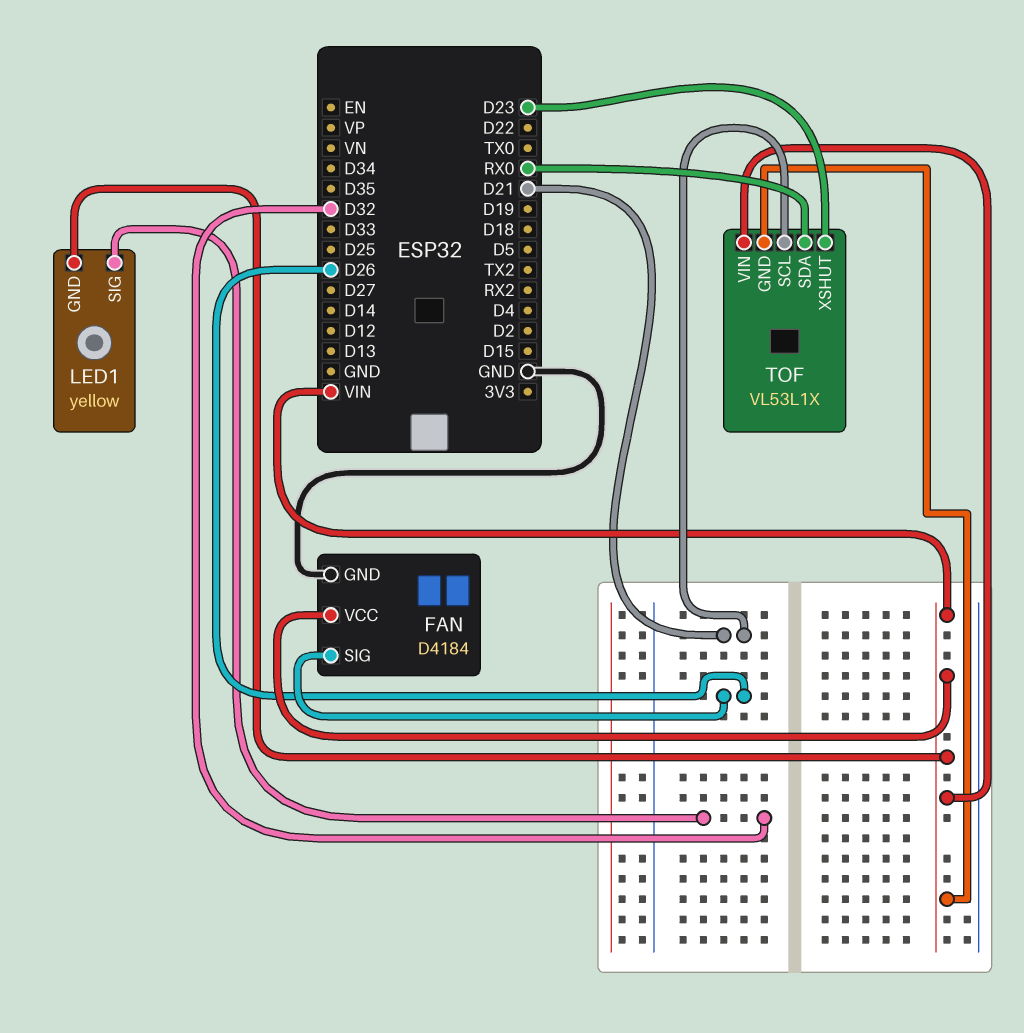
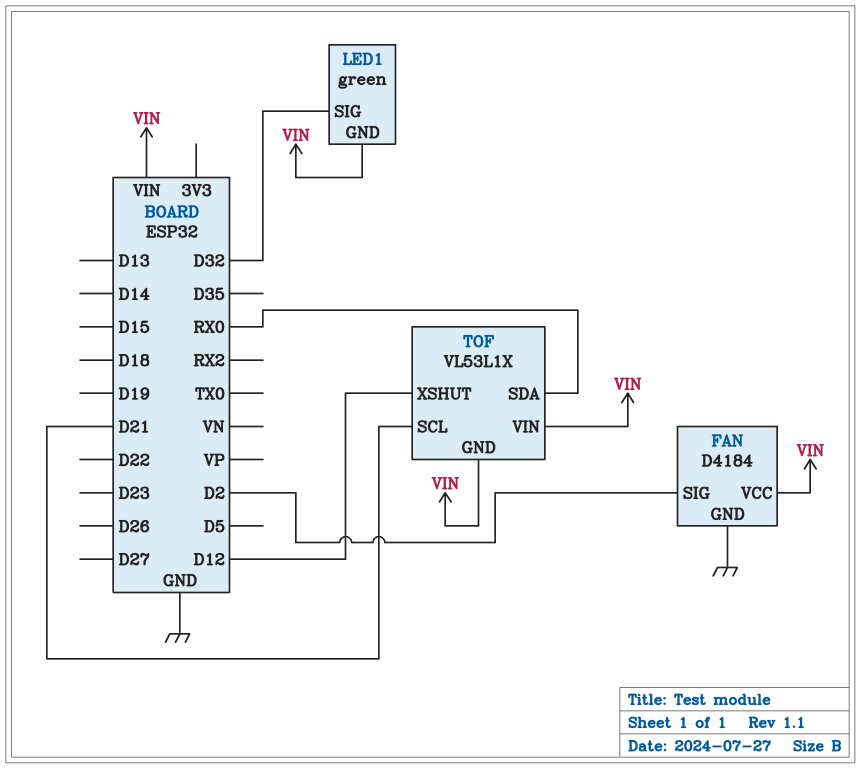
FAN pin SIG: D26 -> D2
LED1: yellow -> green
TOF pin XSHUT: D23 -> D12

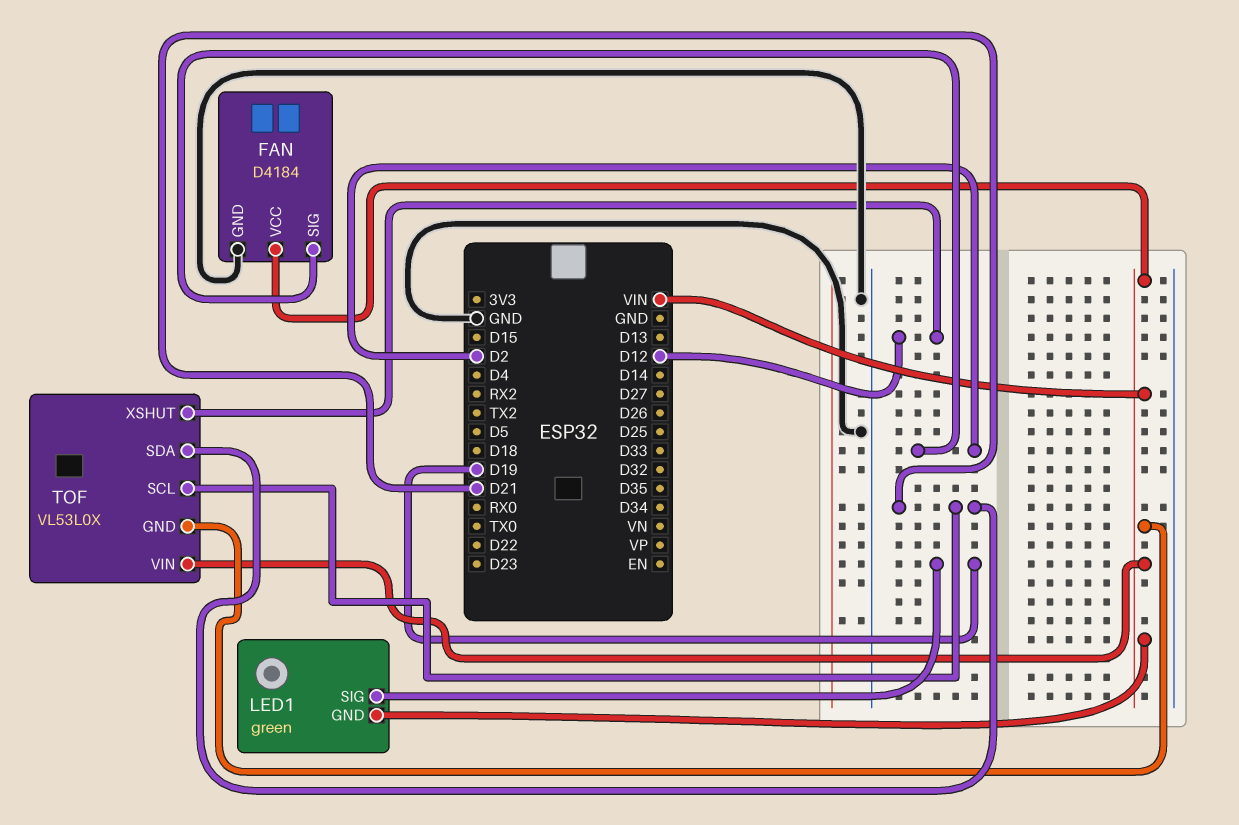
LED1 pin SIG: D32 -> D19
TOF: VL53L1X -> VL53L0X
TOF pin SDA: RX0 -> D21

